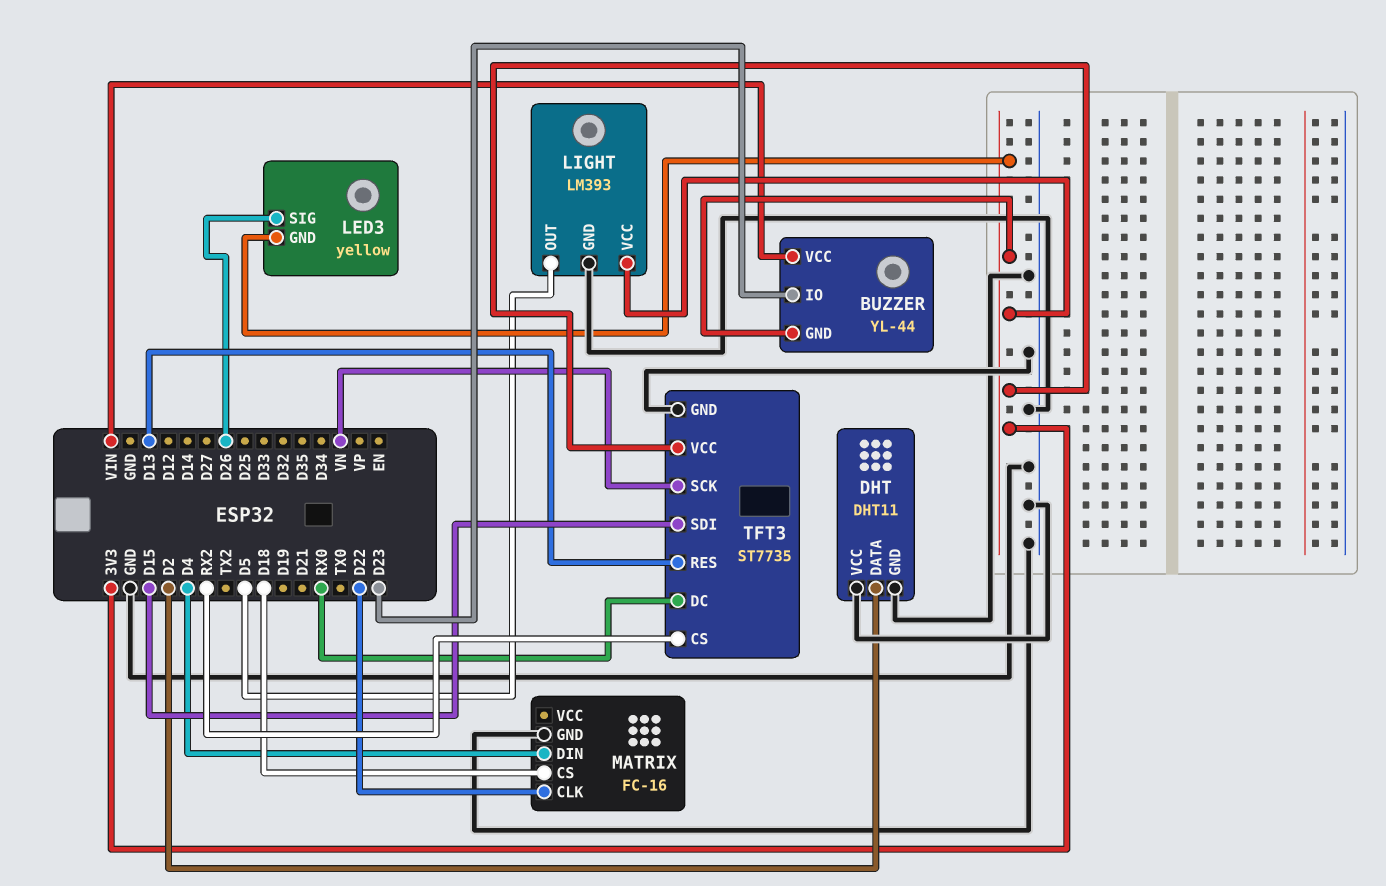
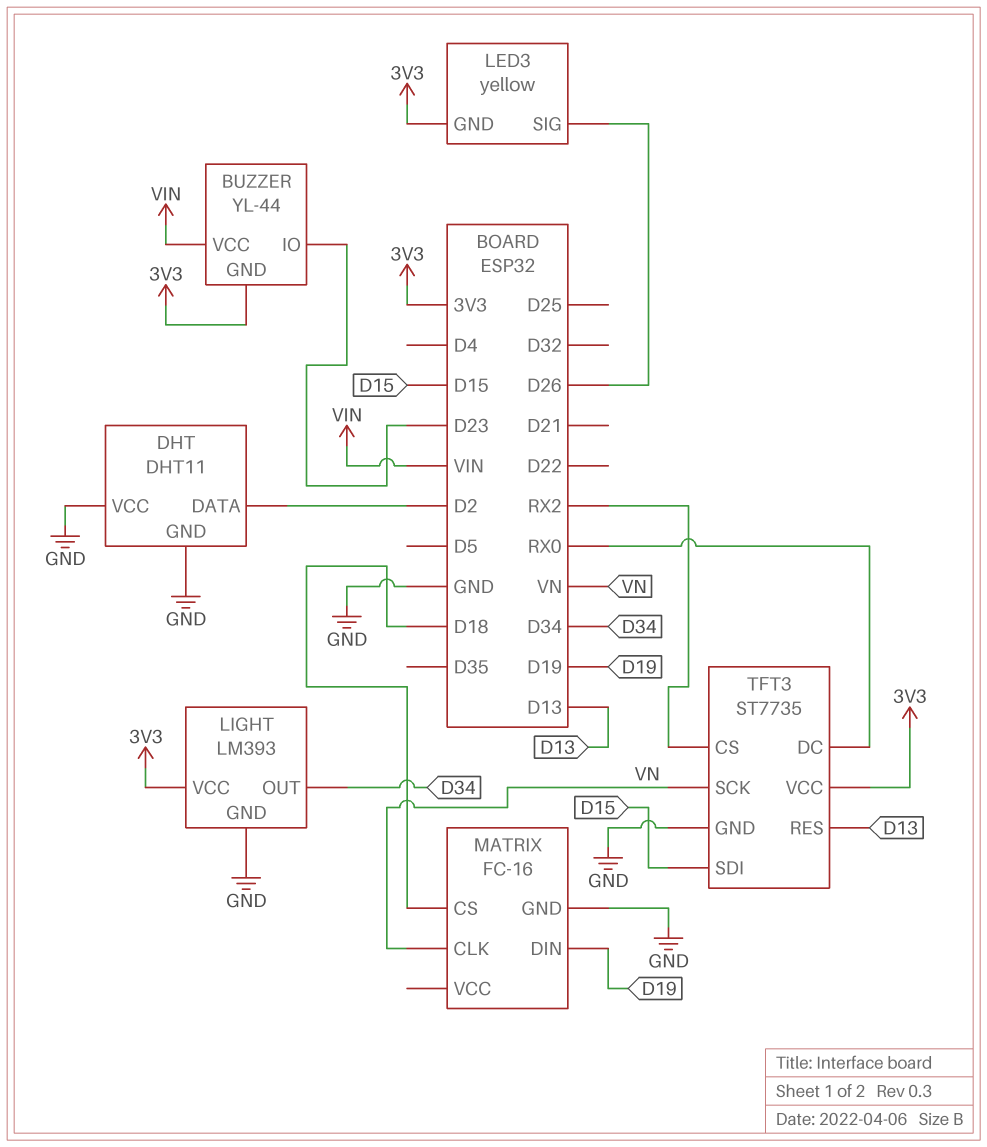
LIGHT pin OUT: D5 -> D34
MATRIX pin CLK: D22 -> VN
MATRIX pin DIN: D4 -> D19

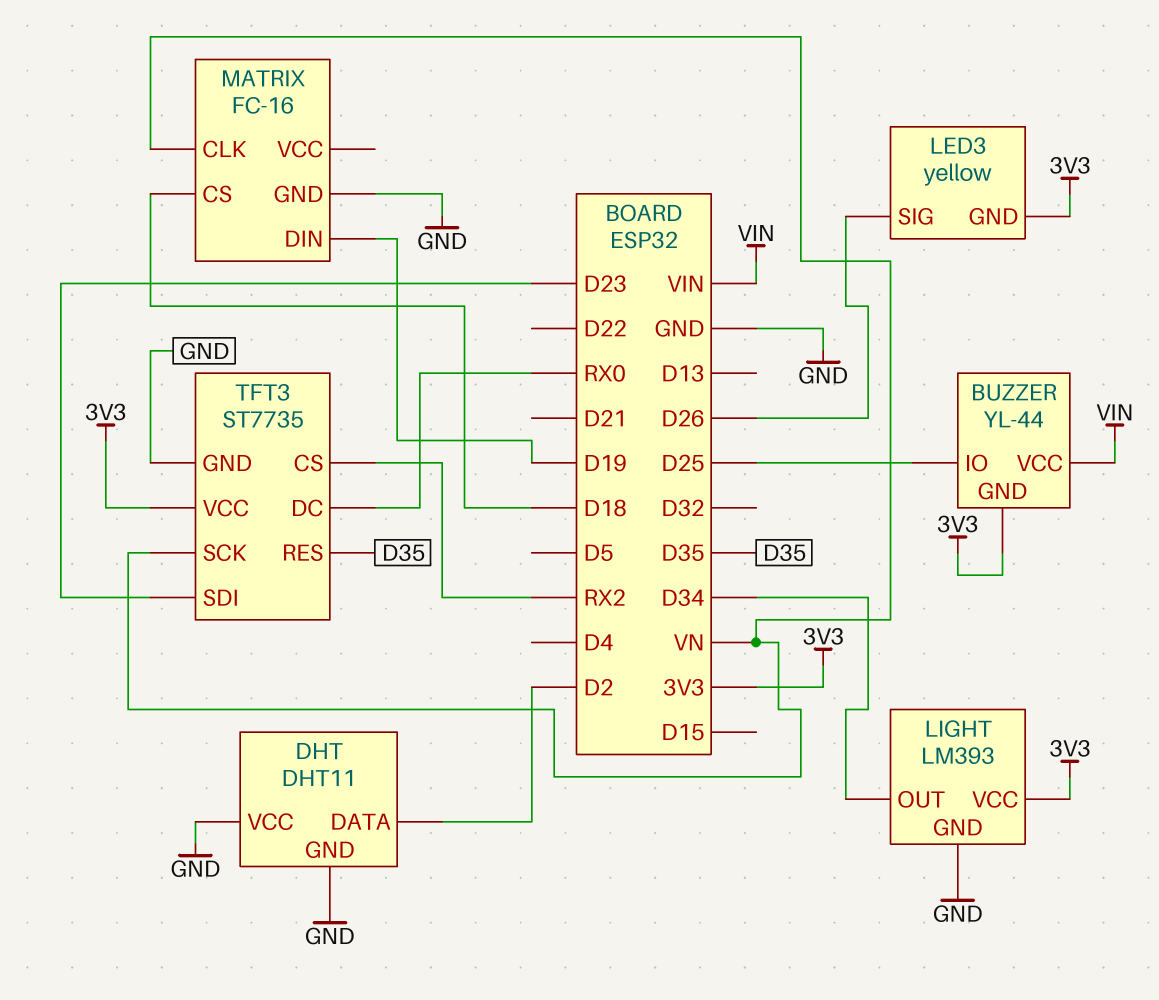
BUZZER pin IO: D23 -> D25
TFT3 pin RES: D13 -> D35
TFT3 pin SDI: D15 -> D23

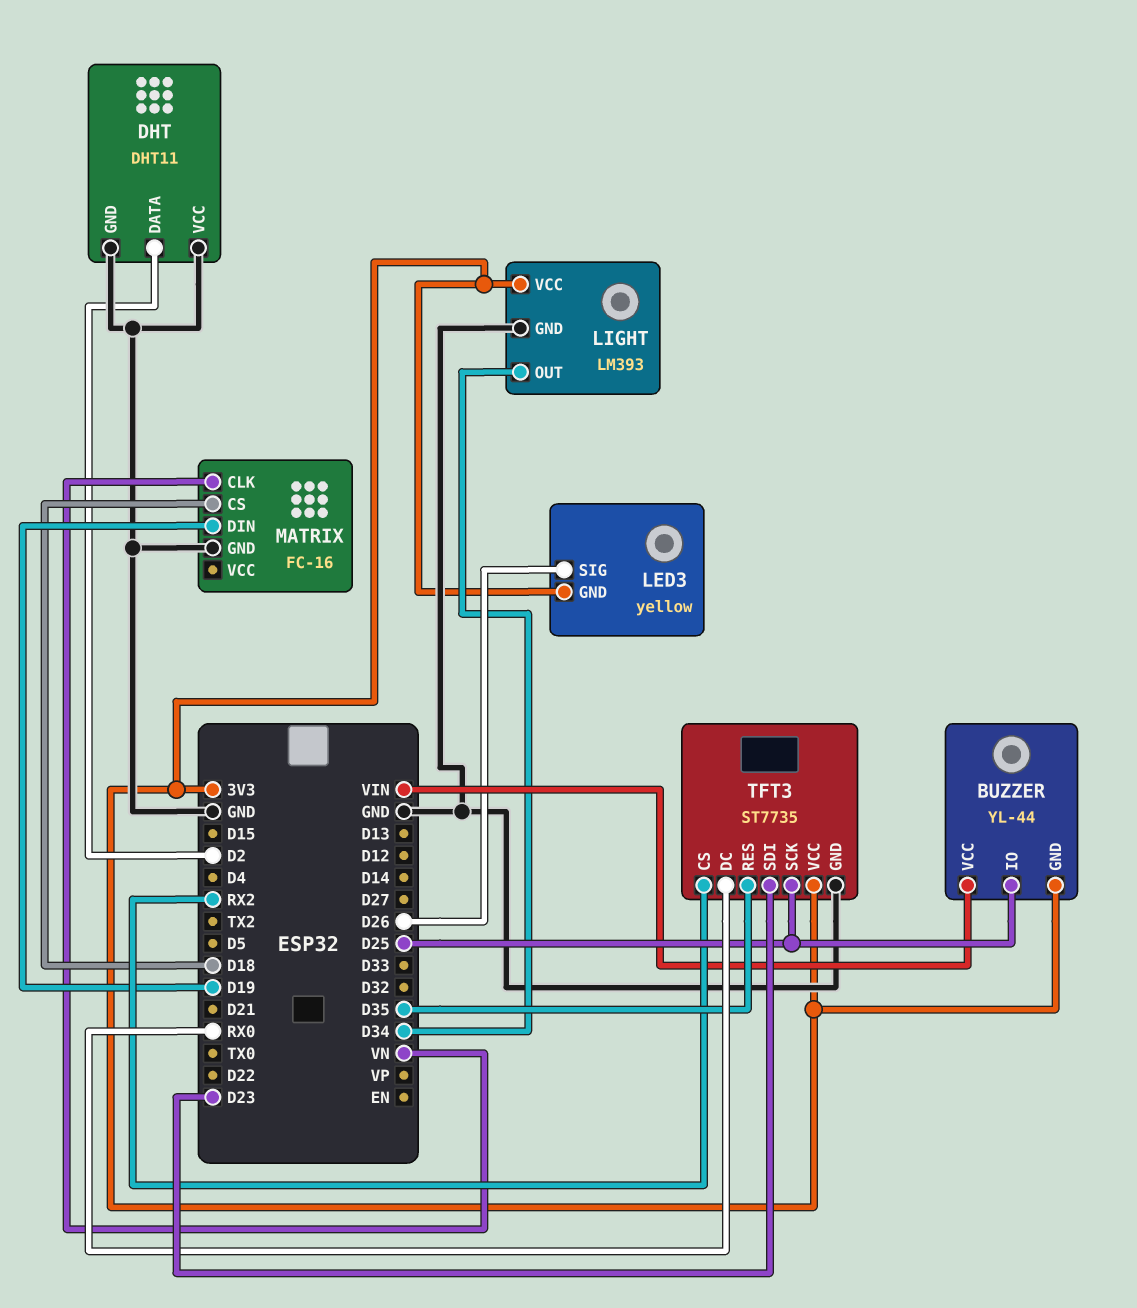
TFT3 pin SCK: VN -> D25

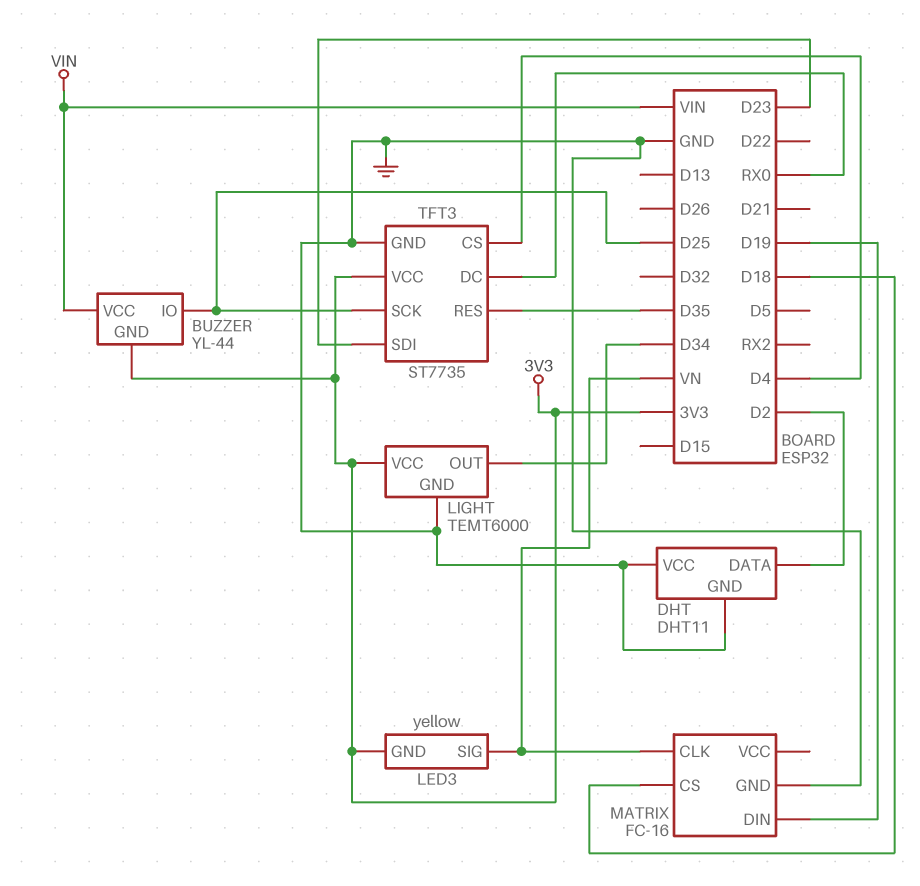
LED3 pin SIG: D26 -> VN
LIGHT: LM393 -> TEMT6000
TFT3 pin CS: RX2 -> D4

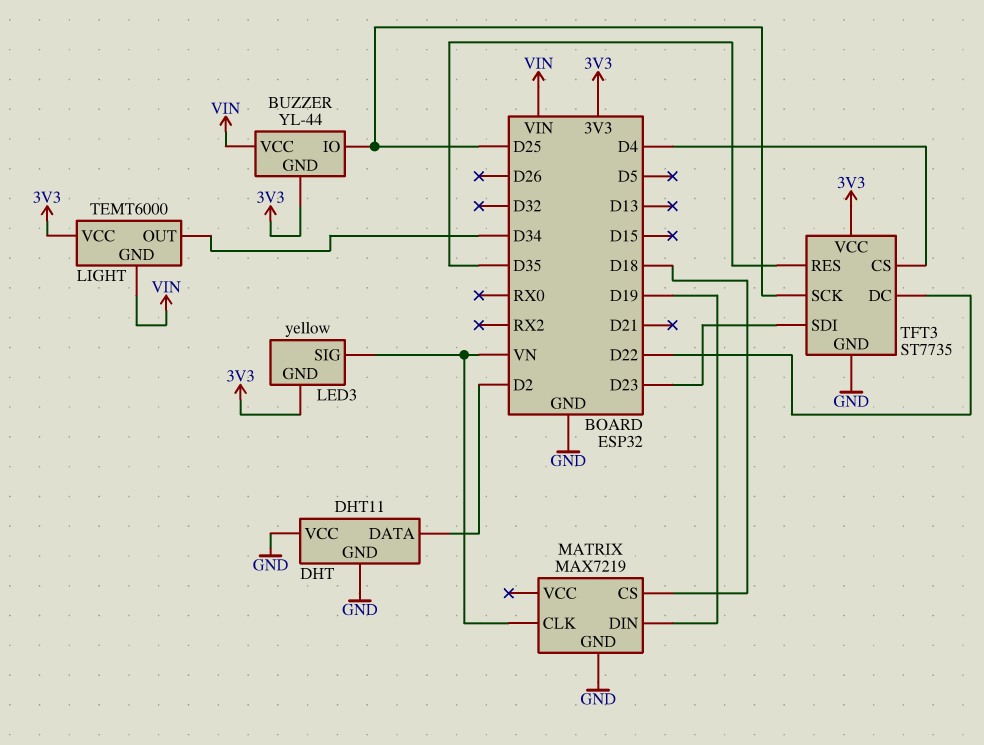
LIGHT pin GND: GND -> VIN
MATRIX: FC-16 -> MAX7219
TFT3 pin DC: RX0 -> D22

